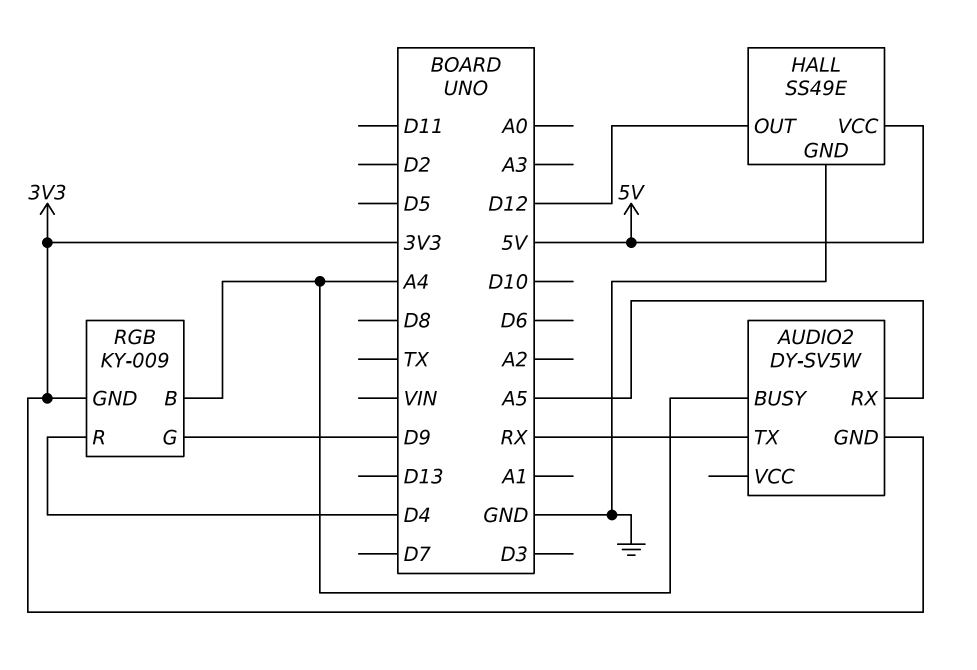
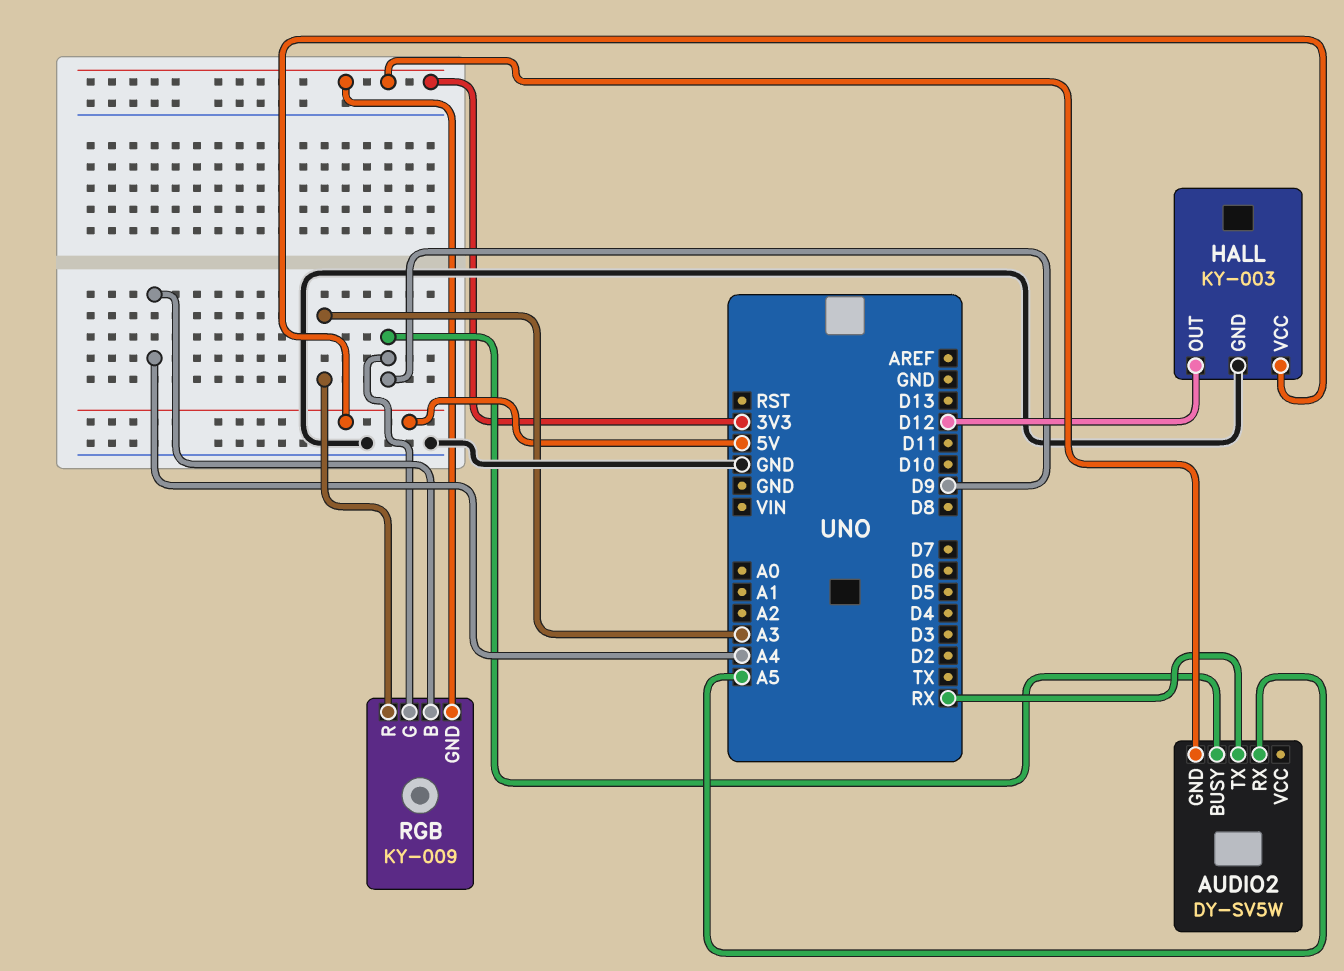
AUDIO2 pin BUSY: A4 -> D9
HALL: SS49E -> KY-003
RGB pin R: D4 -> A3

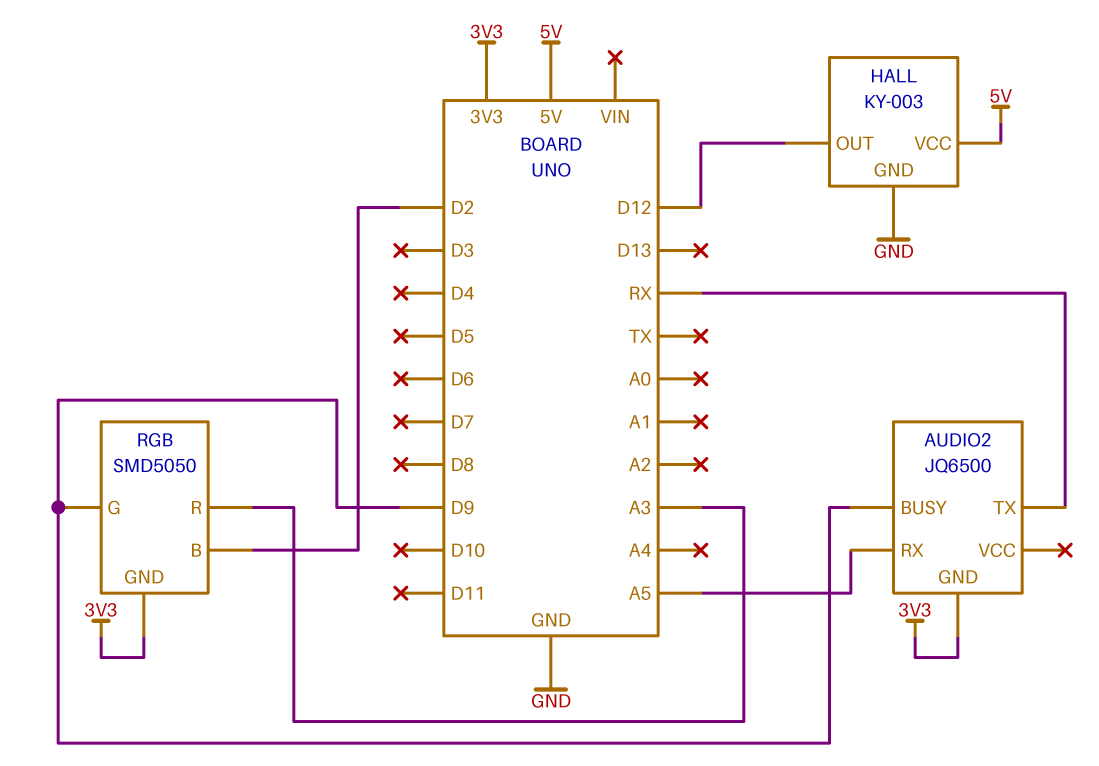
AUDIO2: DY-SV5W -> JQ6500
RGB: KY-009 -> SMD5050
RGB pin B: A4 -> D2

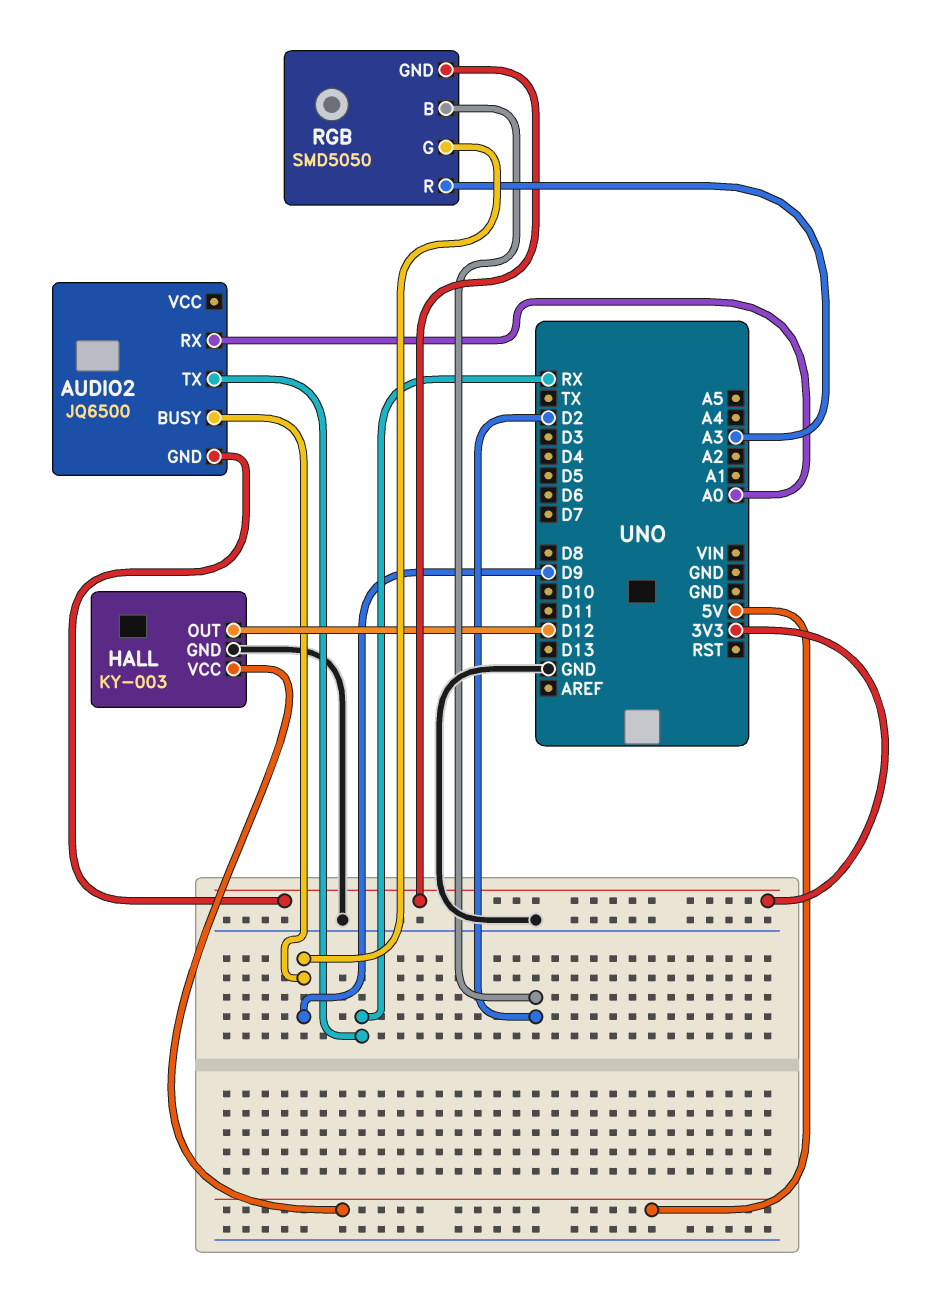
AUDIO2 pin RX: A5 -> A0

